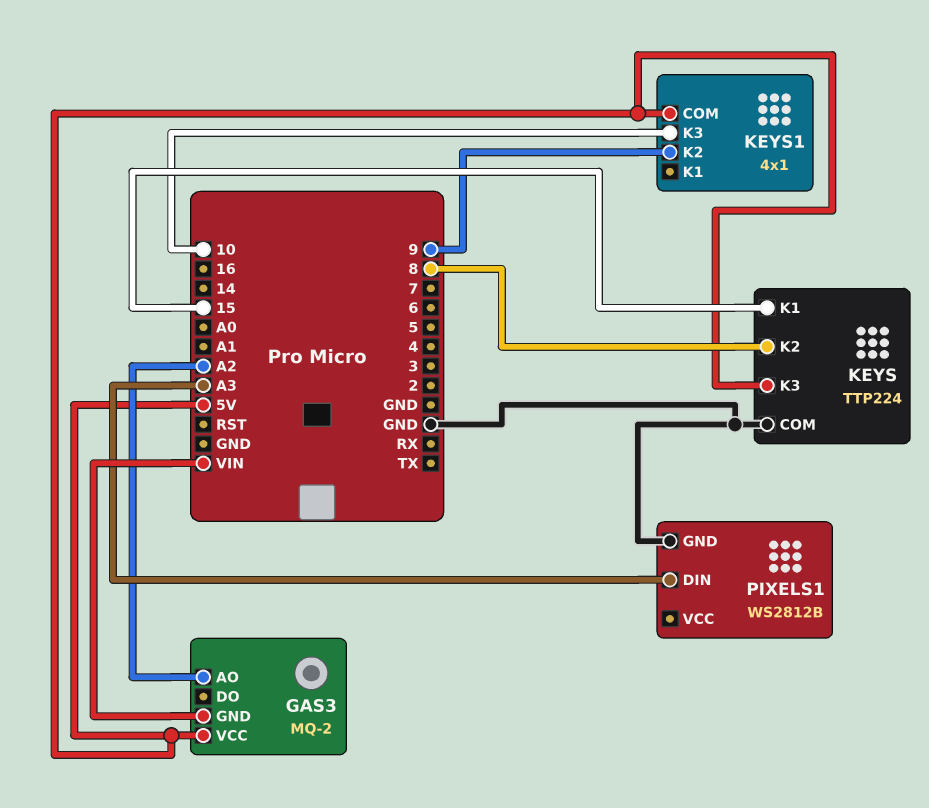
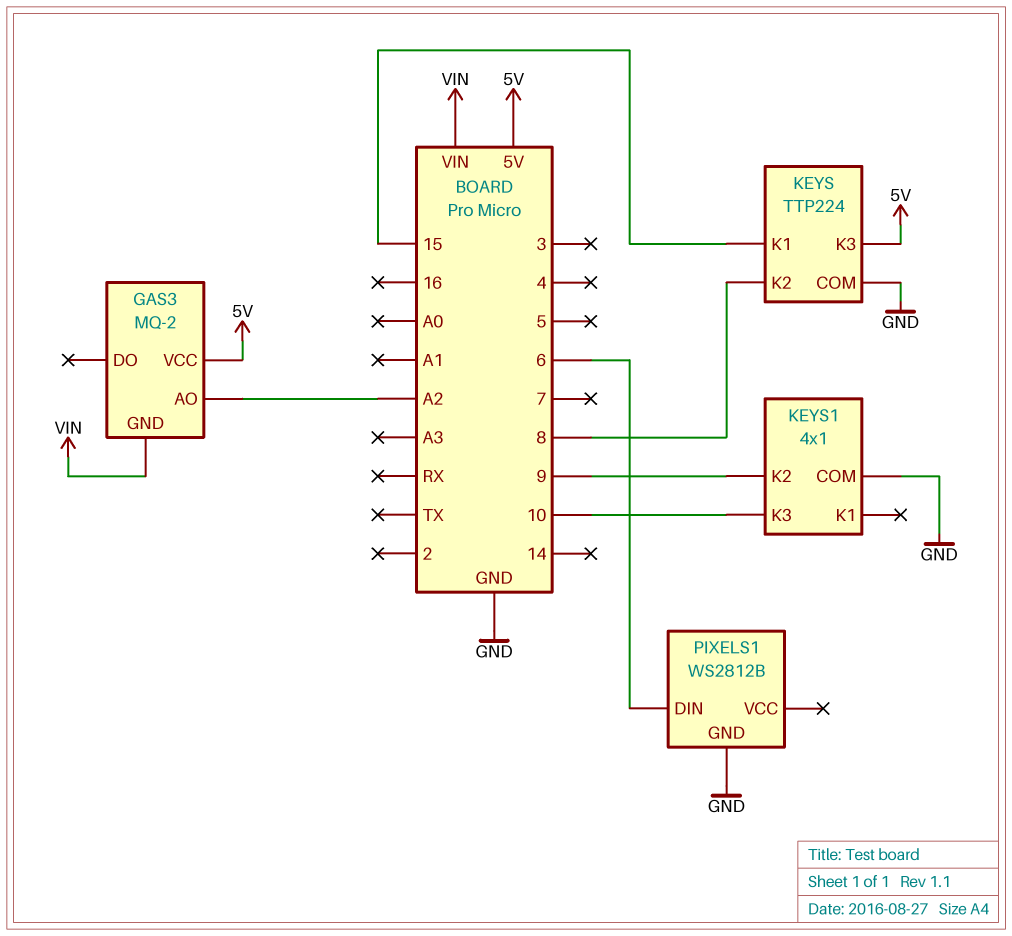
KEYS1 pin COM: 5V -> GND
PIXELS1 pin DIN: A3 -> 6

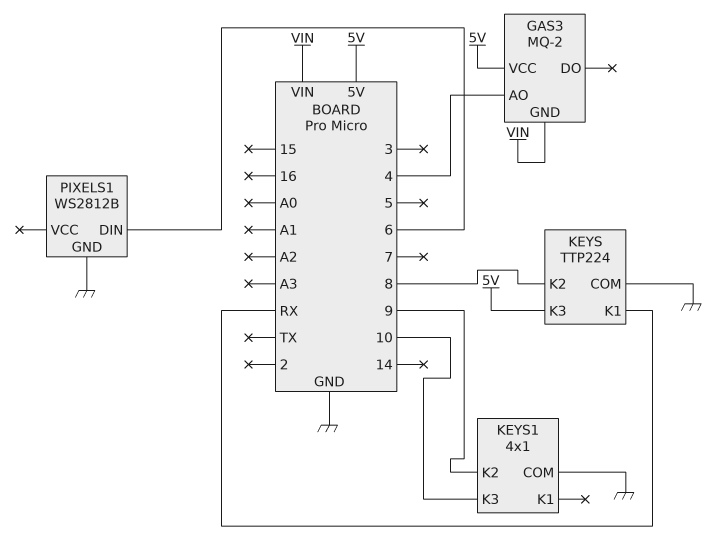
GAS3 pin AO: A2 -> 4
KEYS pin K1: 15 -> RX

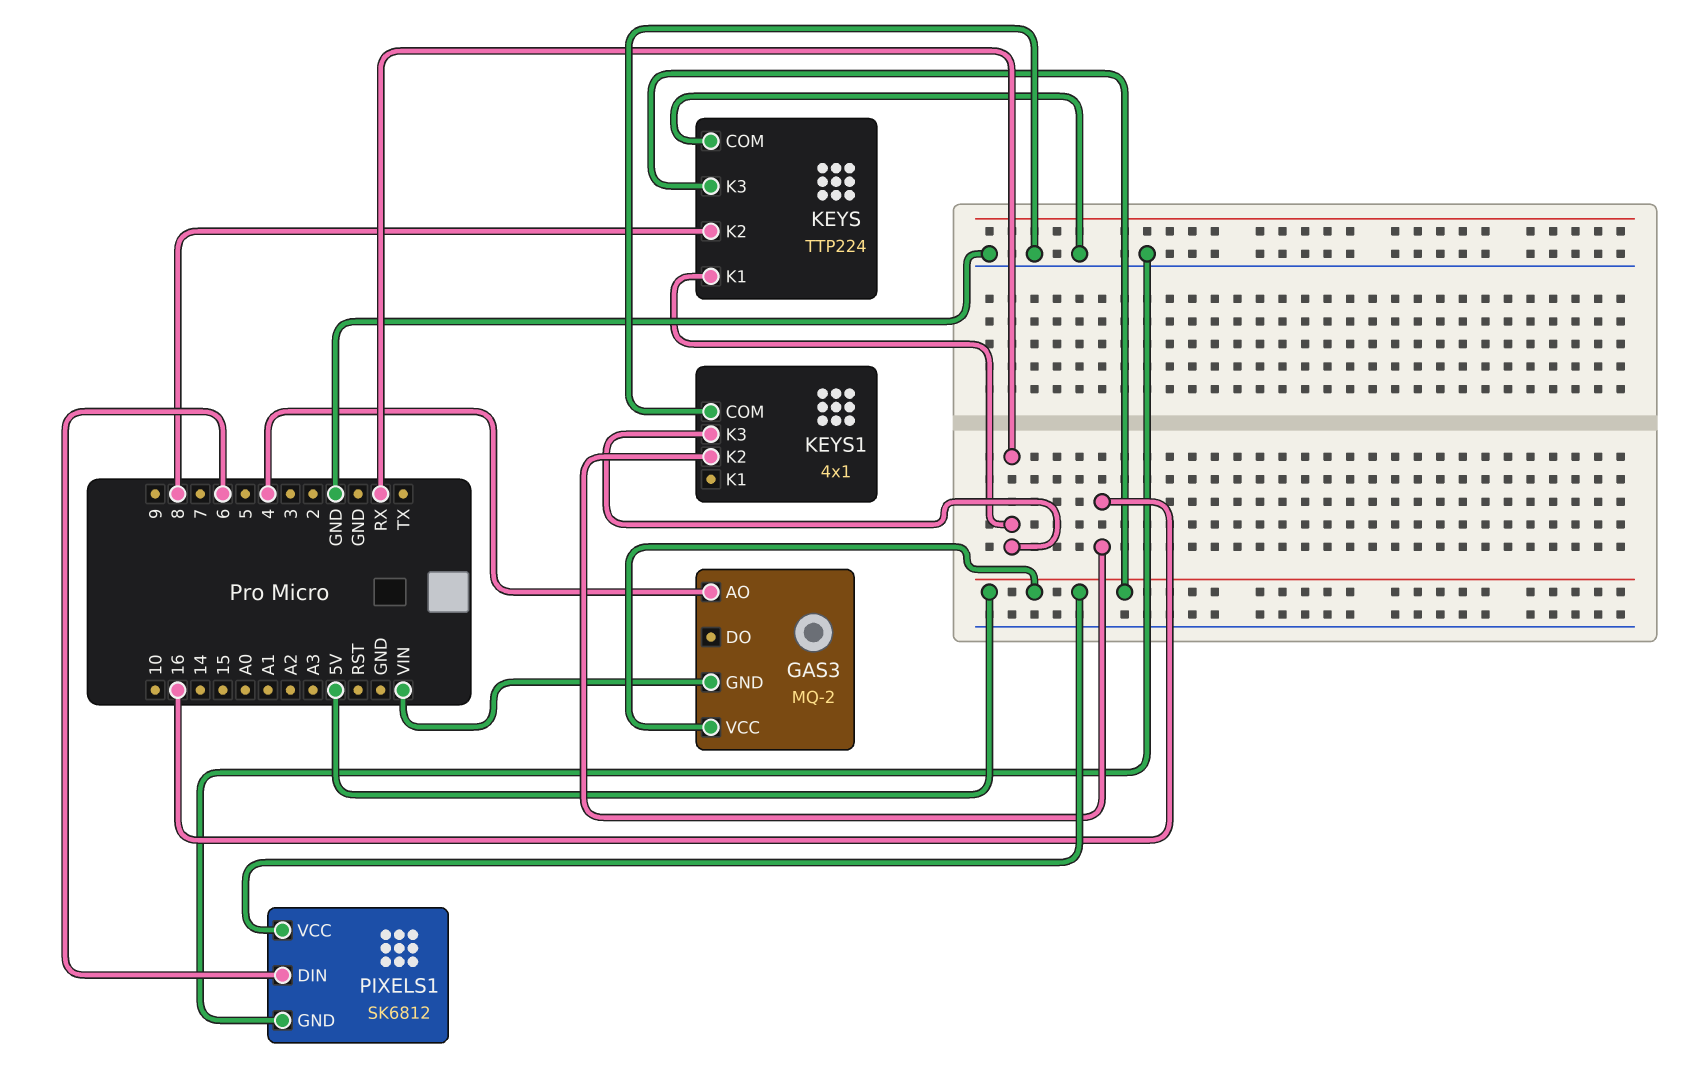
KEYS1 pin K2: 9 -> 16
KEYS1 pin K3: 10 -> RX
PIXELS1: WS2812B -> SK6812
PIXELS1 pin VCC: none -> 5V

